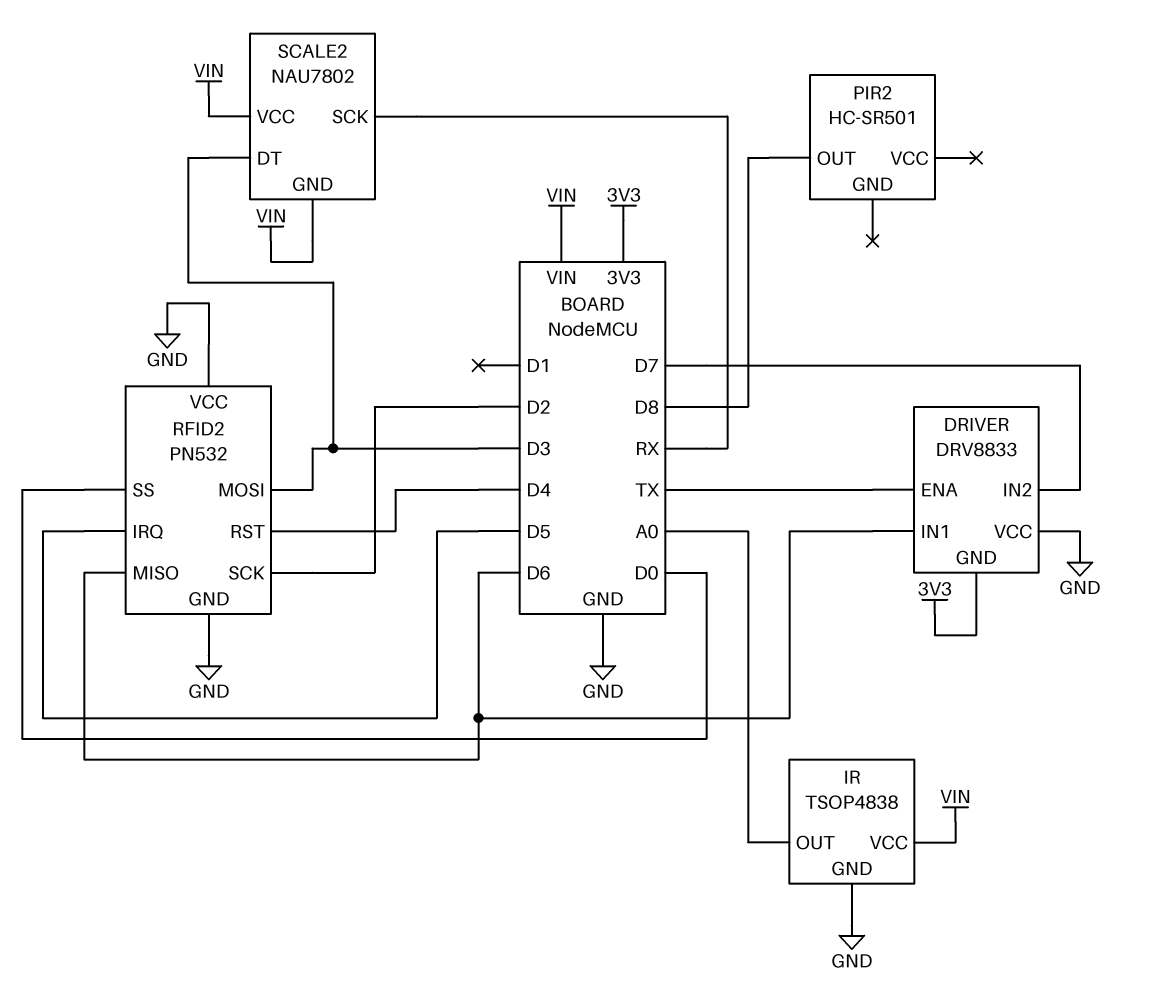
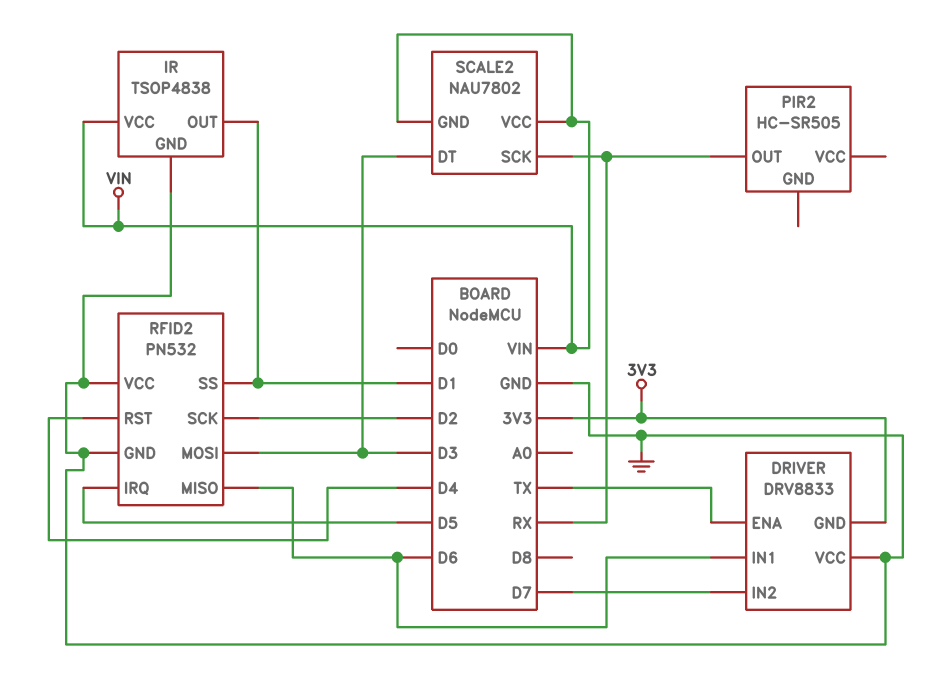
IR pin OUT: A0 -> D1
PIR2: HC-SR501 -> HC-SR505
PIR2 pin OUT: D8 -> RX
RFID2 pin SS: D0 -> D1

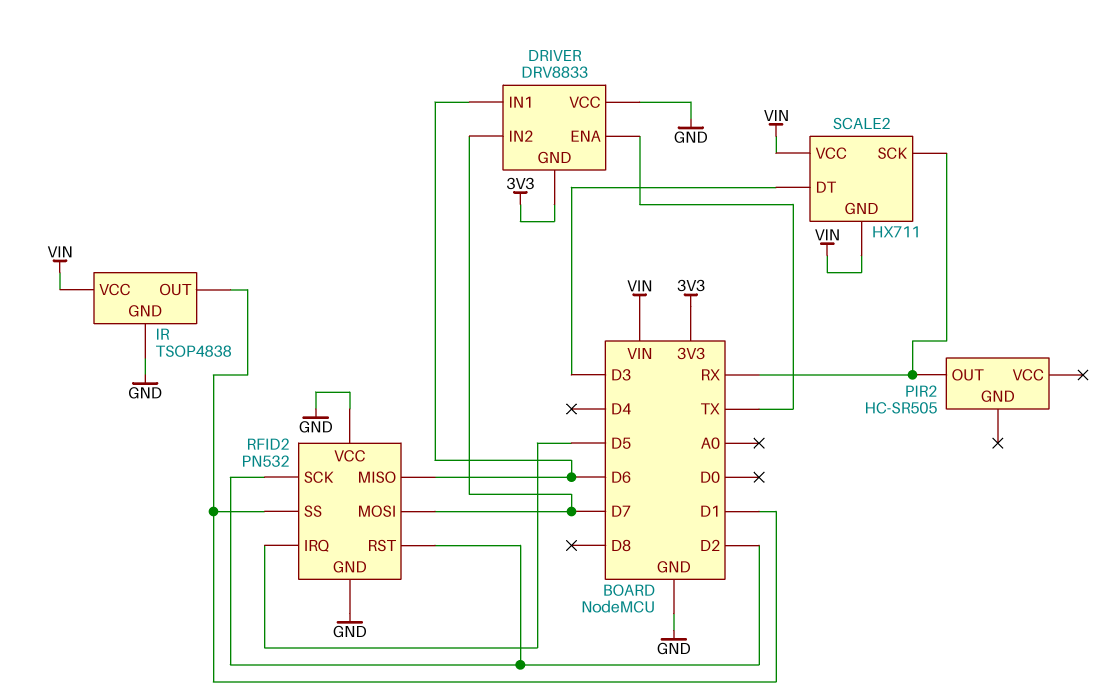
RFID2 pin MOSI: D3 -> D7
RFID2 pin RST: D4 -> D2
SCALE2: NAU7802 -> HX711

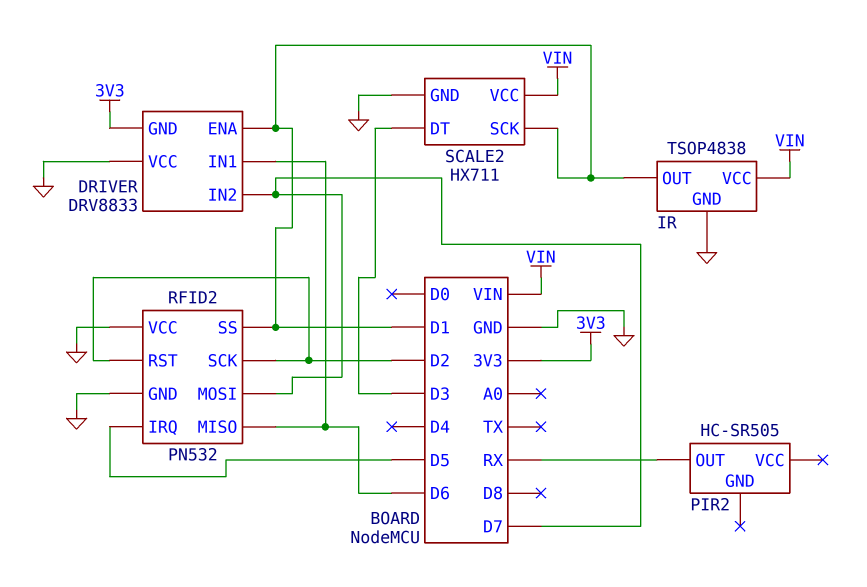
DRIVER pin ENA: TX -> D1
SCALE2 pin GND: VIN -> GND
SCALE2 pin SCK: RX -> D1

